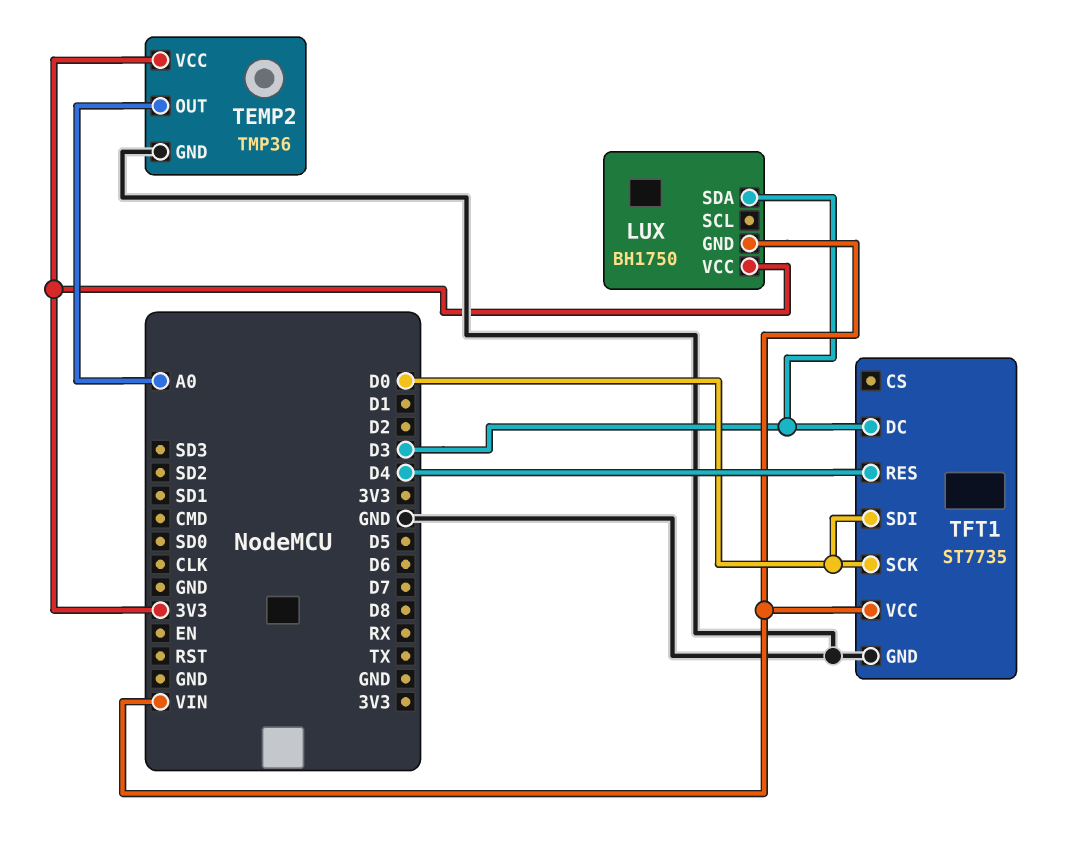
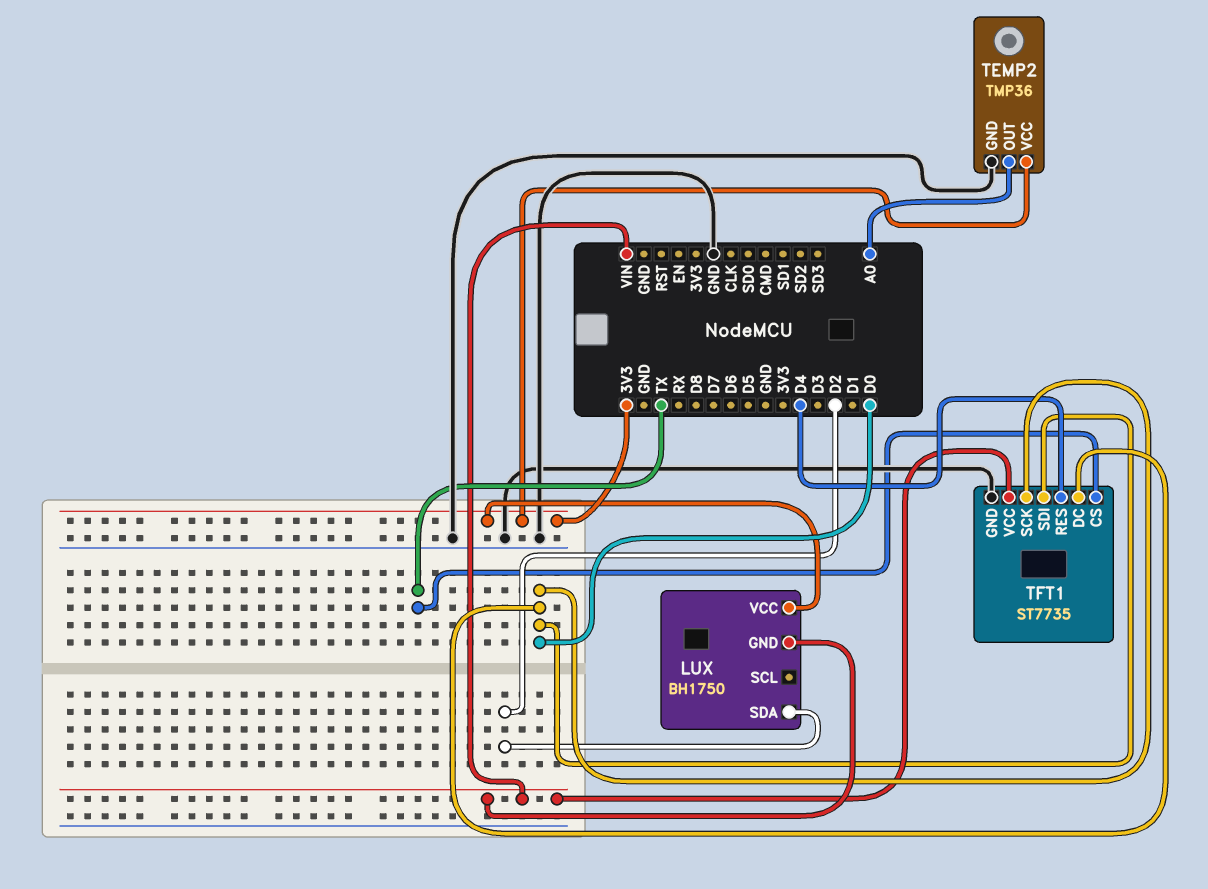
LUX pin SDA: D3 -> D2
TFT1 pin CS: none -> TX
TFT1 pin DC: D3 -> D0

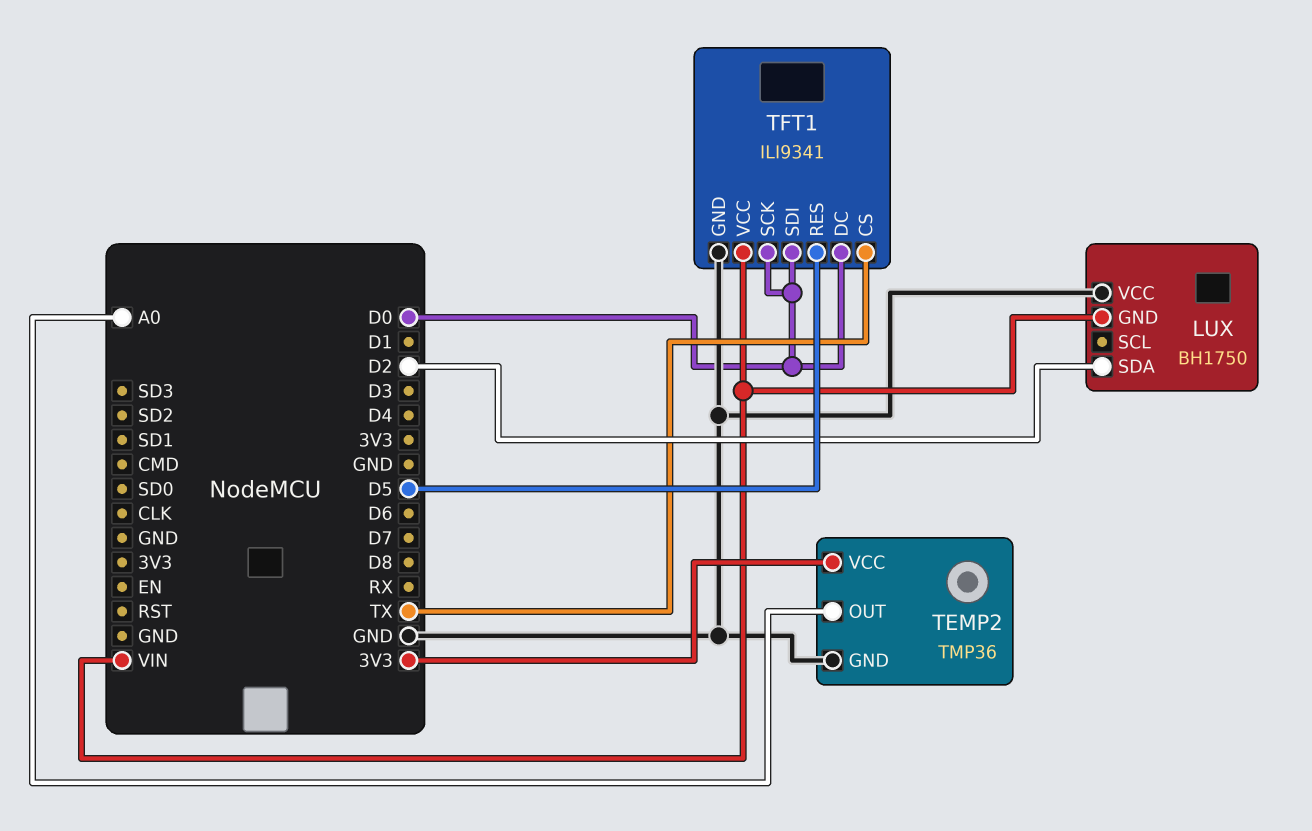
LUX pin VCC: 3V3 -> GND
TFT1: ST7735 -> ILI9341
TFT1 pin RES: D4 -> D5

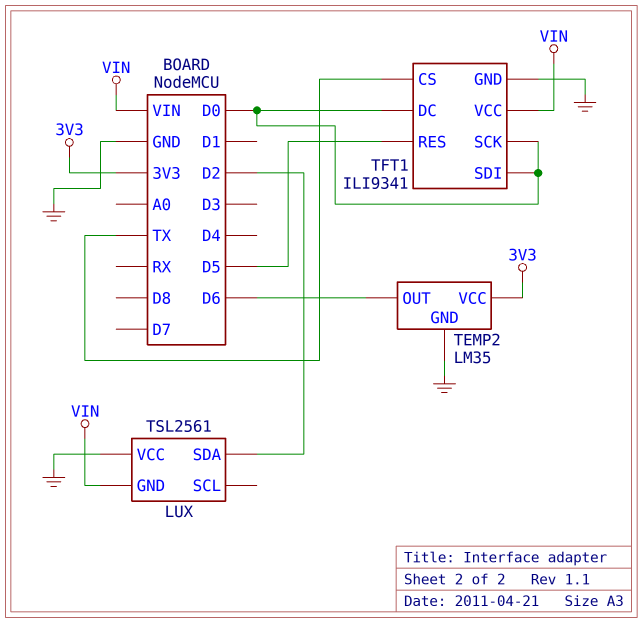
LUX: BH1750 -> TSL2561
TEMP2: TMP36 -> LM35
TEMP2 pin OUT: A0 -> D6

